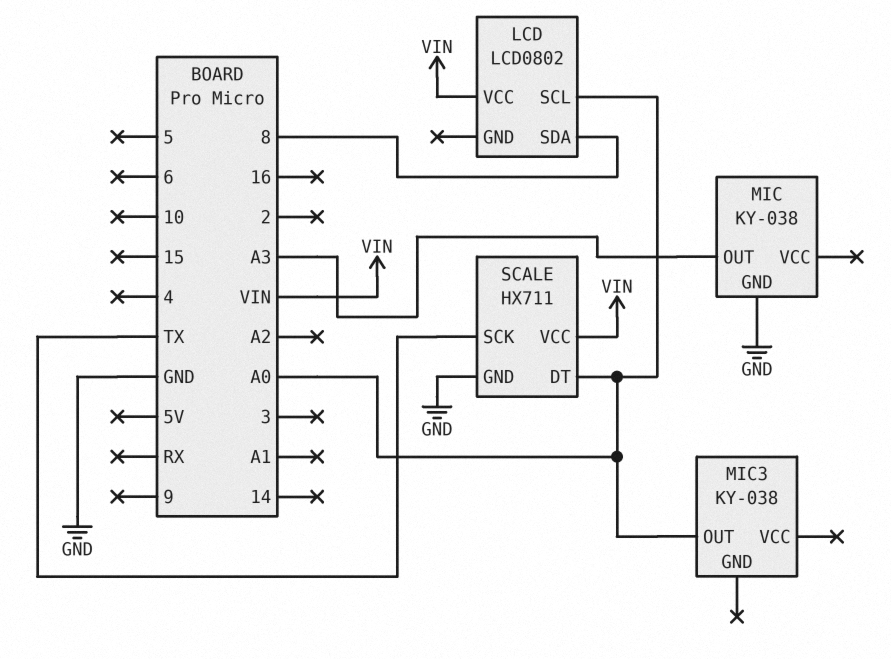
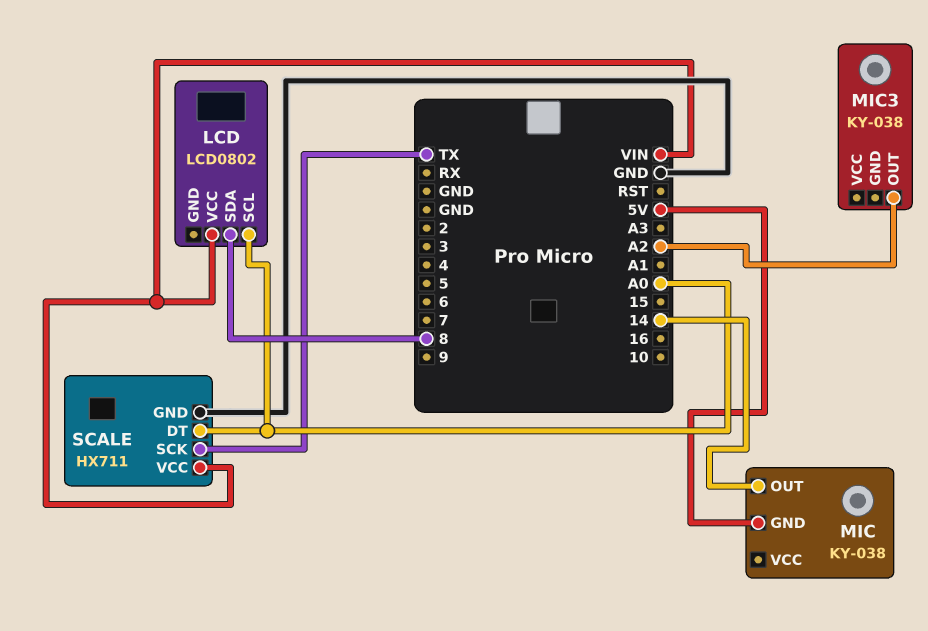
MIC pin GND: GND -> 5V
MIC pin OUT: A3 -> 14
MIC3 pin OUT: A0 -> A2

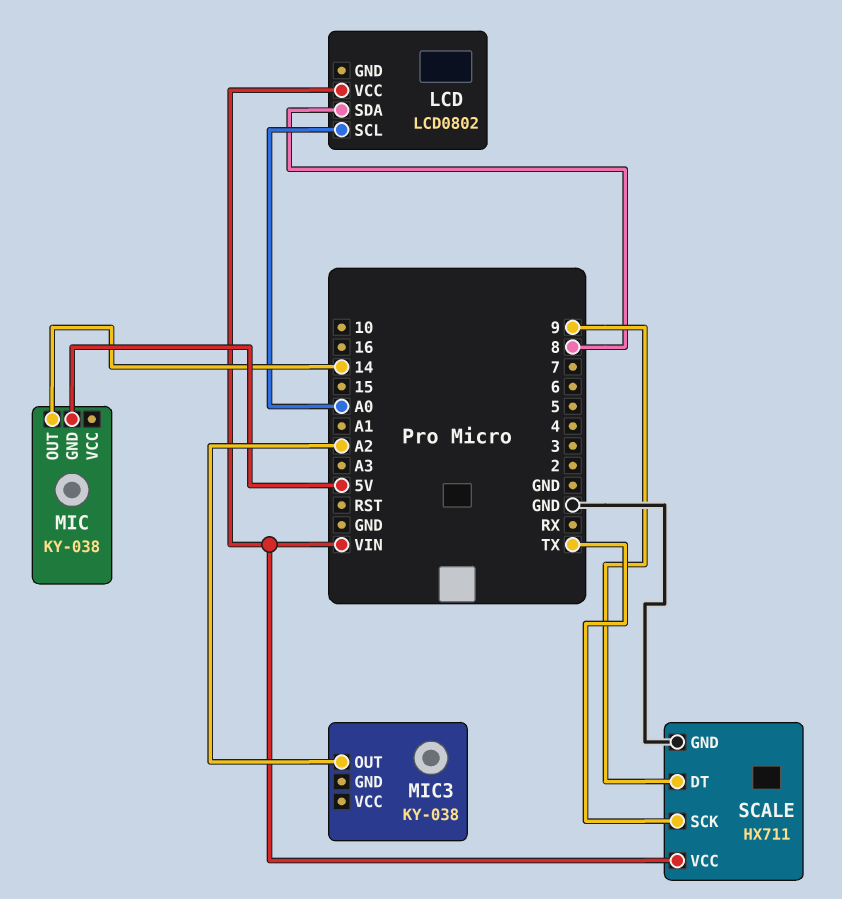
SCALE pin DT: A0 -> 9

